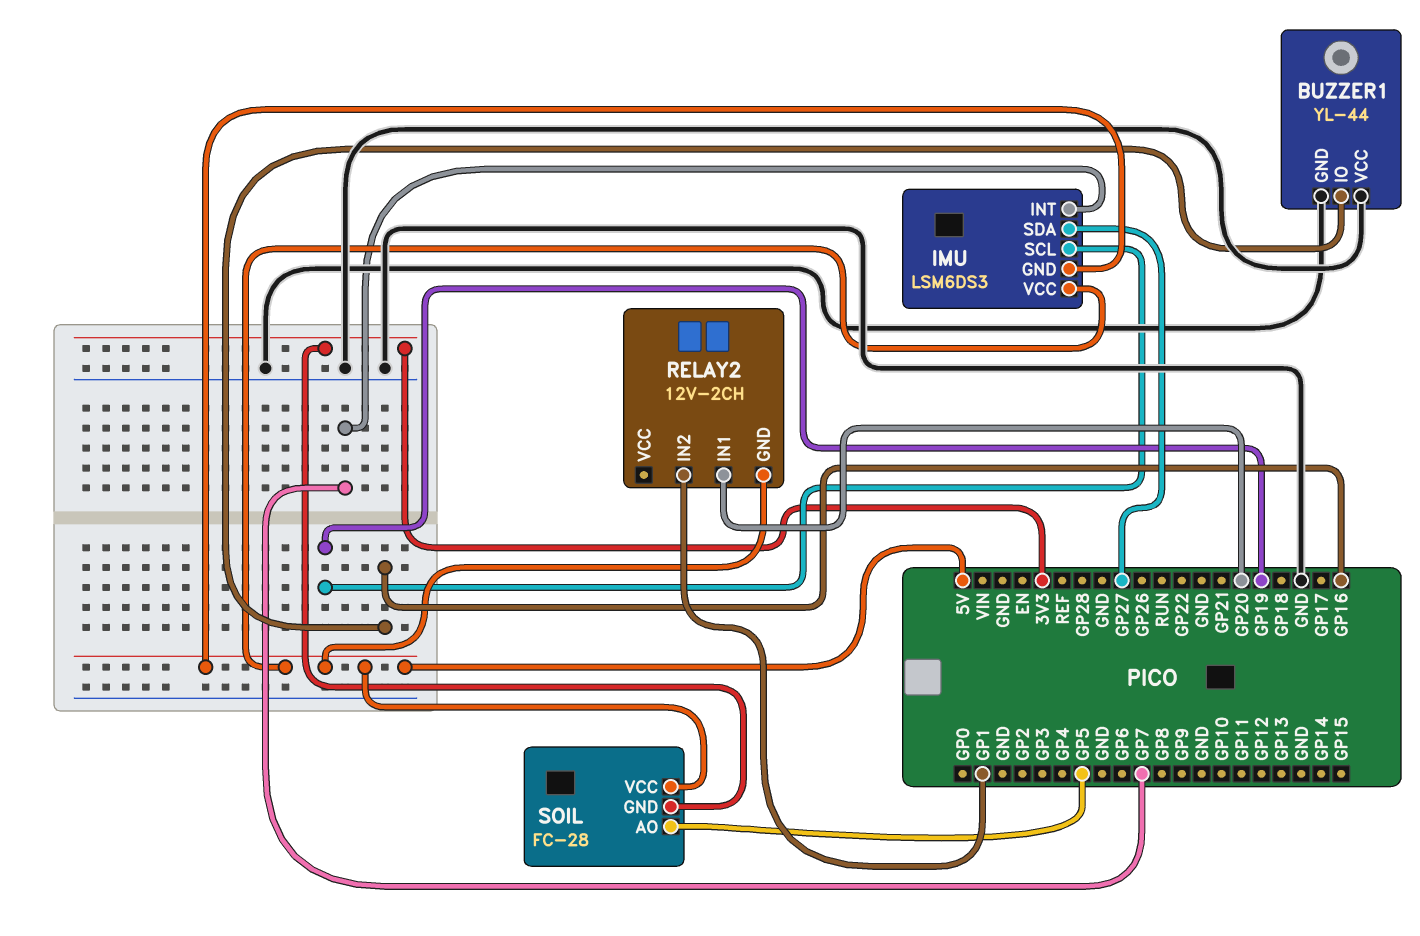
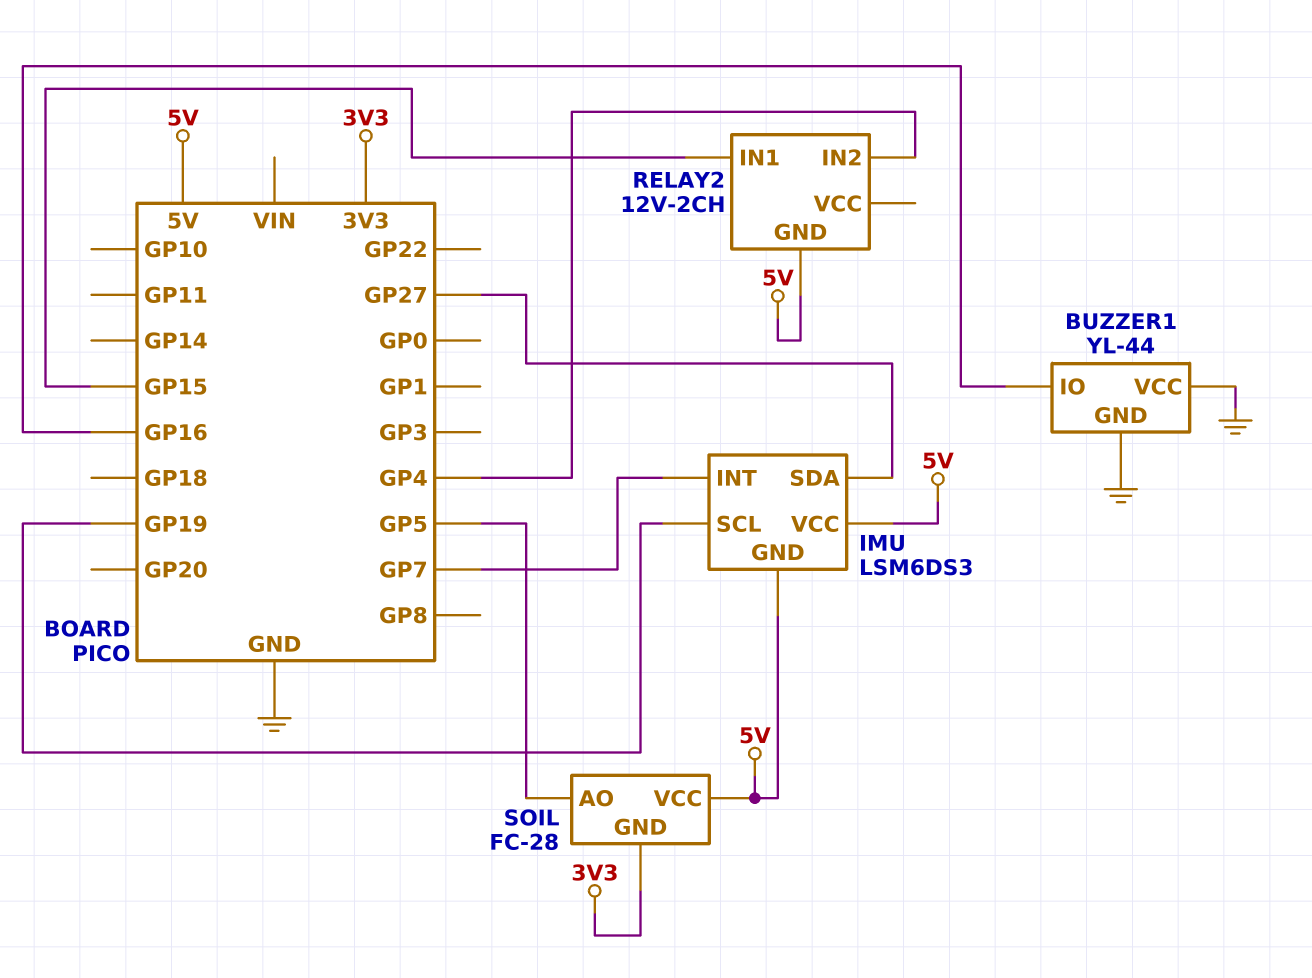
RELAY2 pin IN1: GP20 -> GP15
RELAY2 pin IN2: GP1 -> GP4

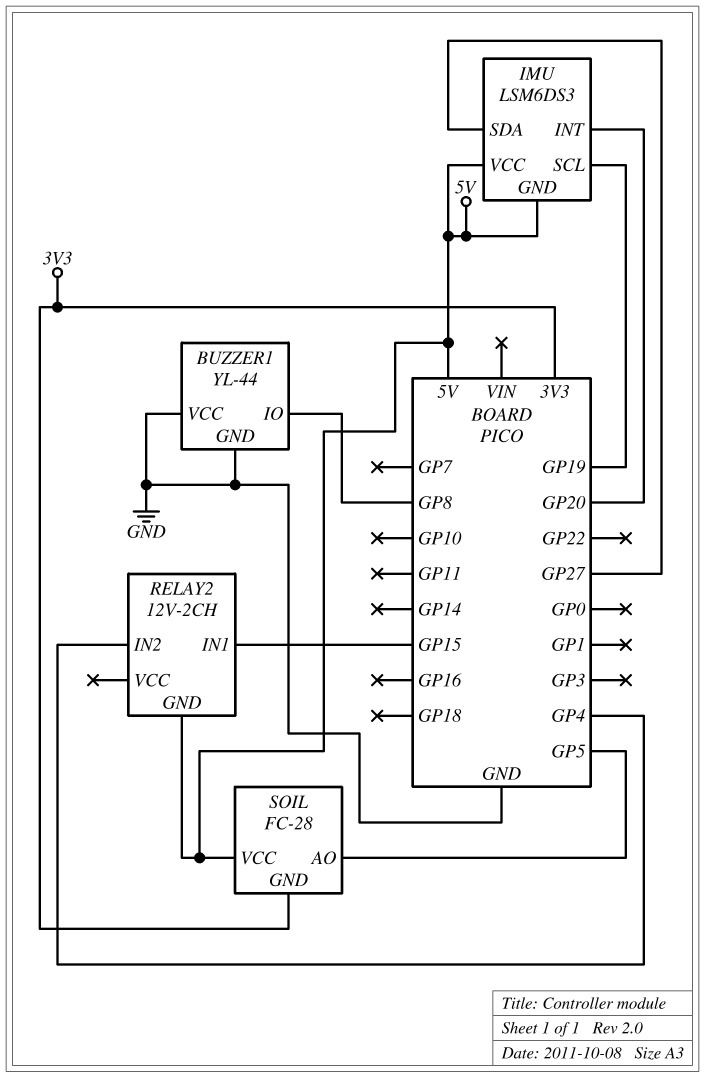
BUZZER1 pin IO: GP16 -> GP8
IMU pin INT: GP7 -> GP20

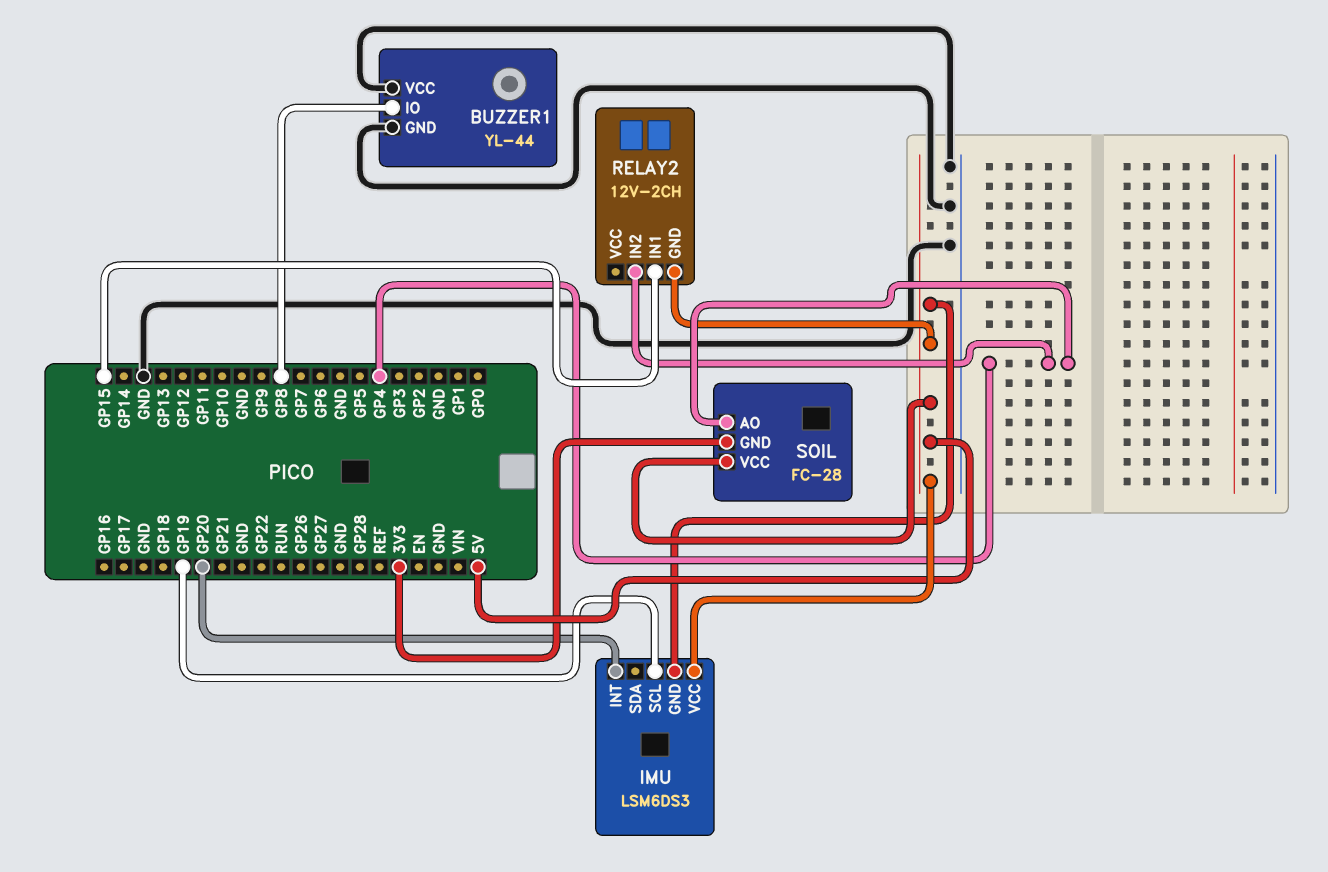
IMU pin SDA: GP27 -> none
SOIL pin AO: GP5 -> GP4

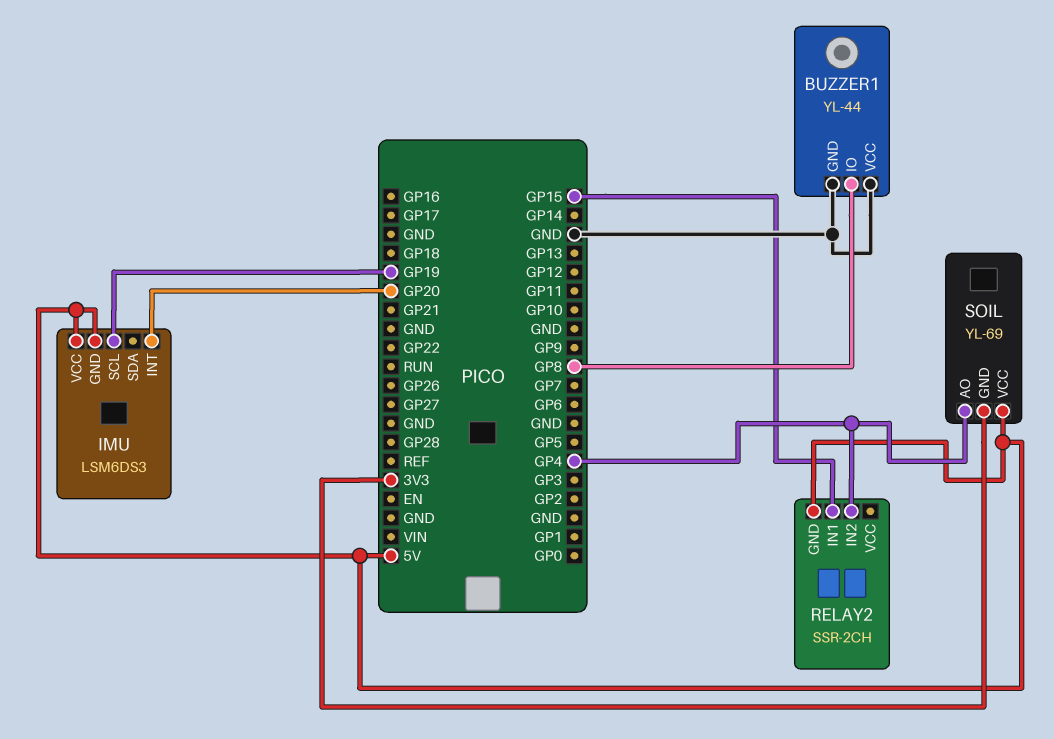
RELAY2: 12V-2CH -> SSR-2CH
SOIL: FC-28 -> YL-69

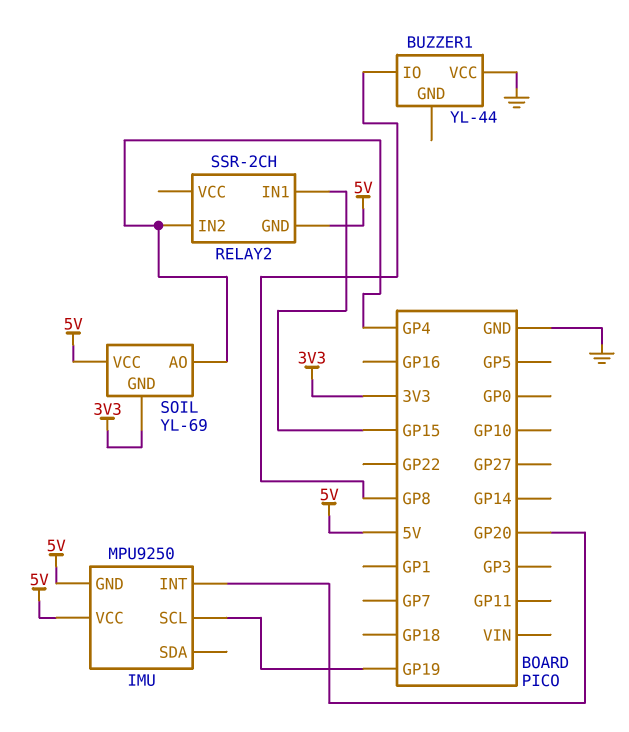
BUZZER1 pin GND: GND -> none
IMU: LSM6DS3 -> MPU9250

